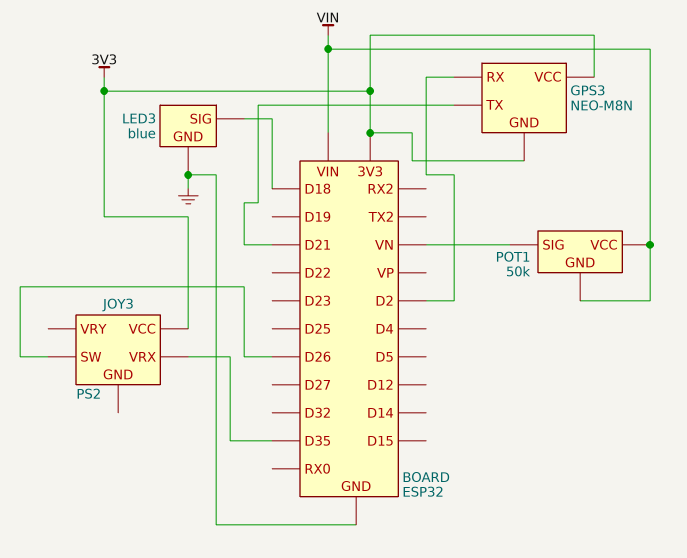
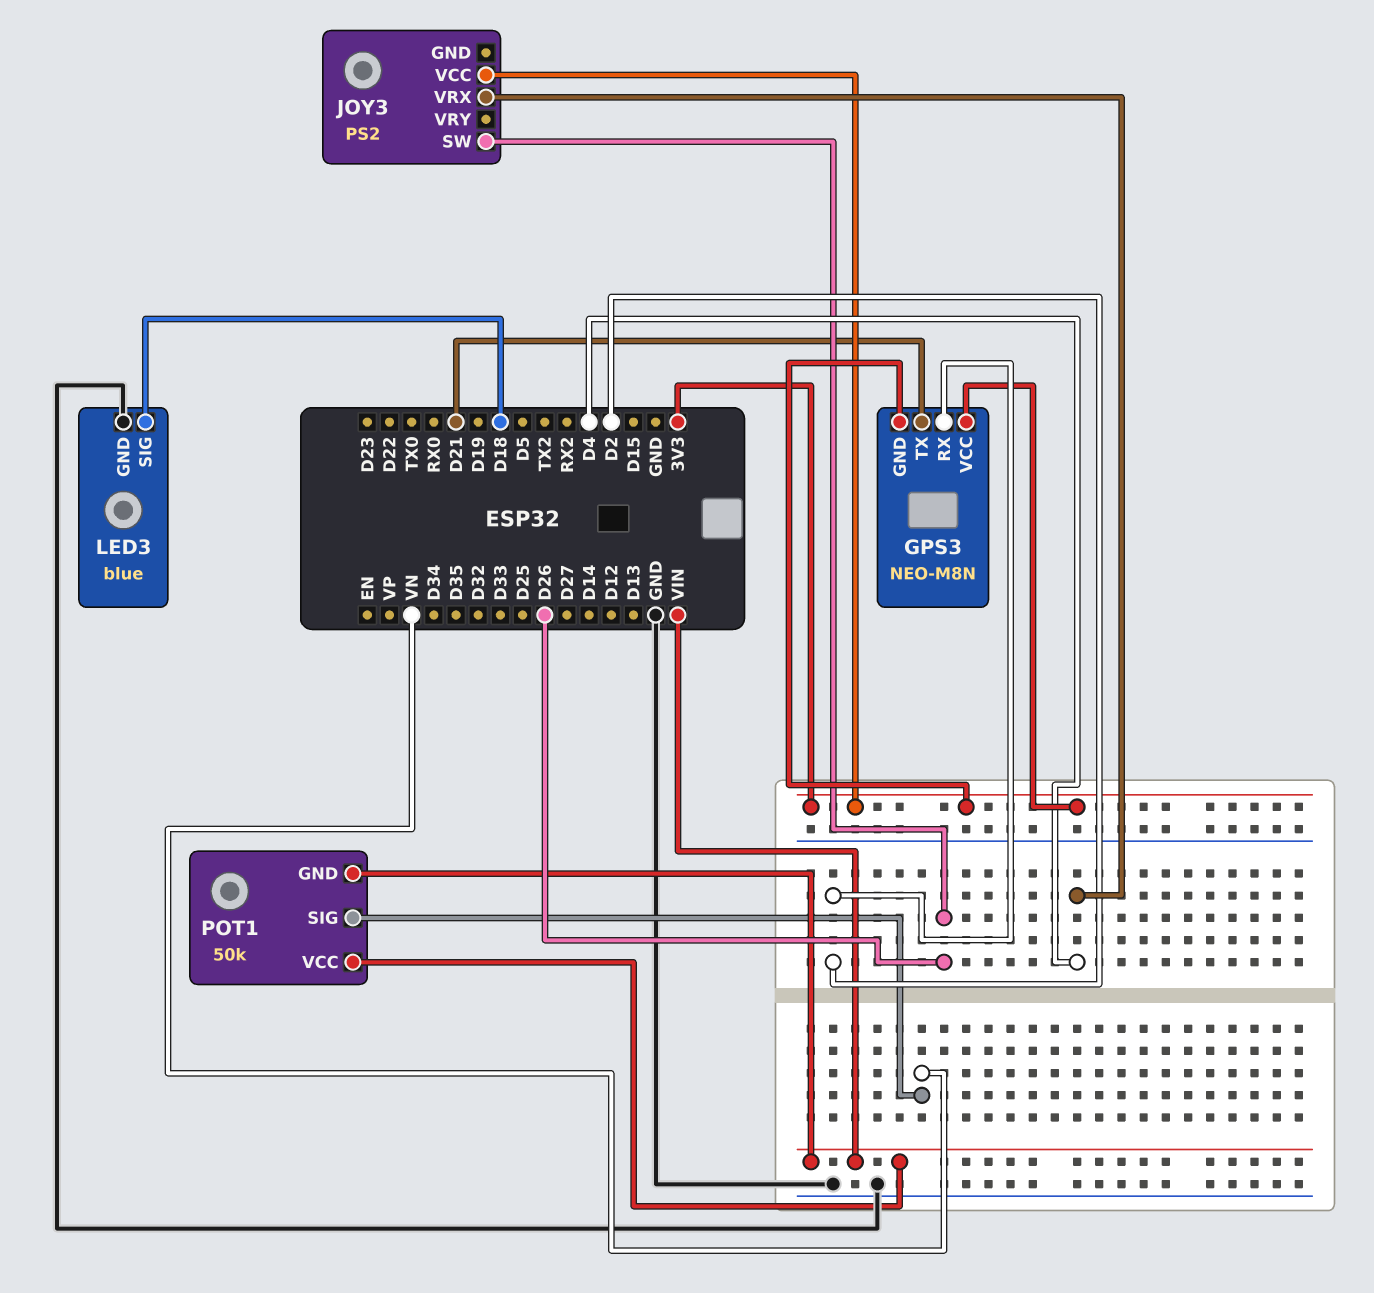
JOY3 pin VRX: D35 -> D4

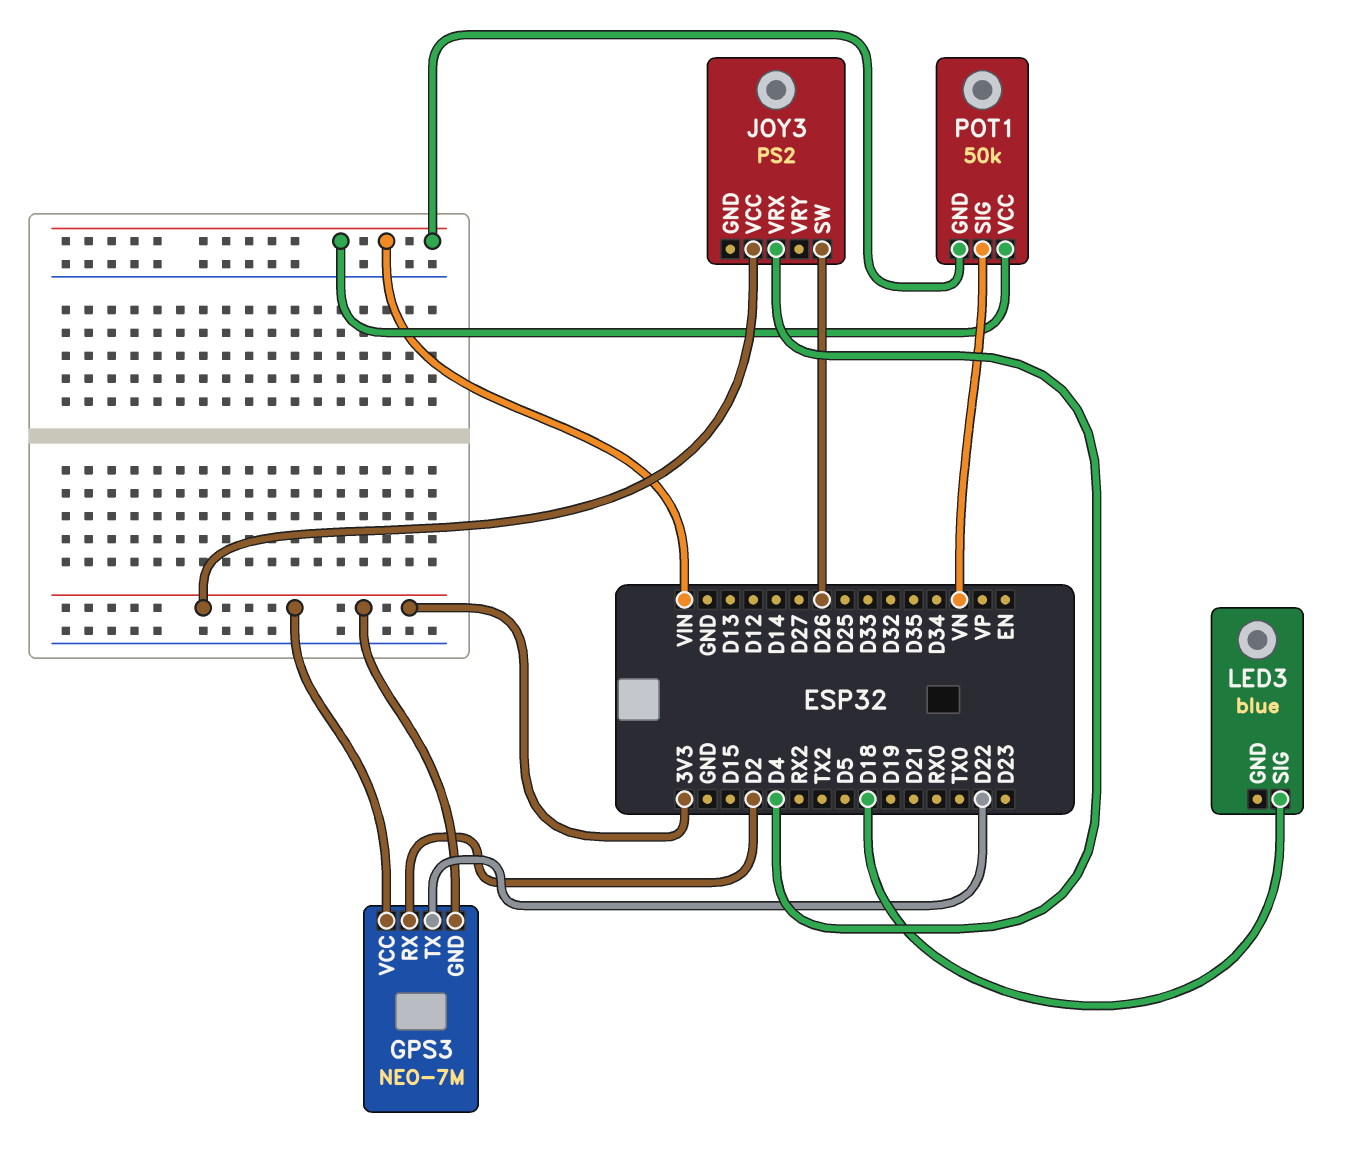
GPS3: NEO-M8N -> NEO-7M
GPS3 pin TX: D21 -> D22
LED3 pin GND: GND -> none

